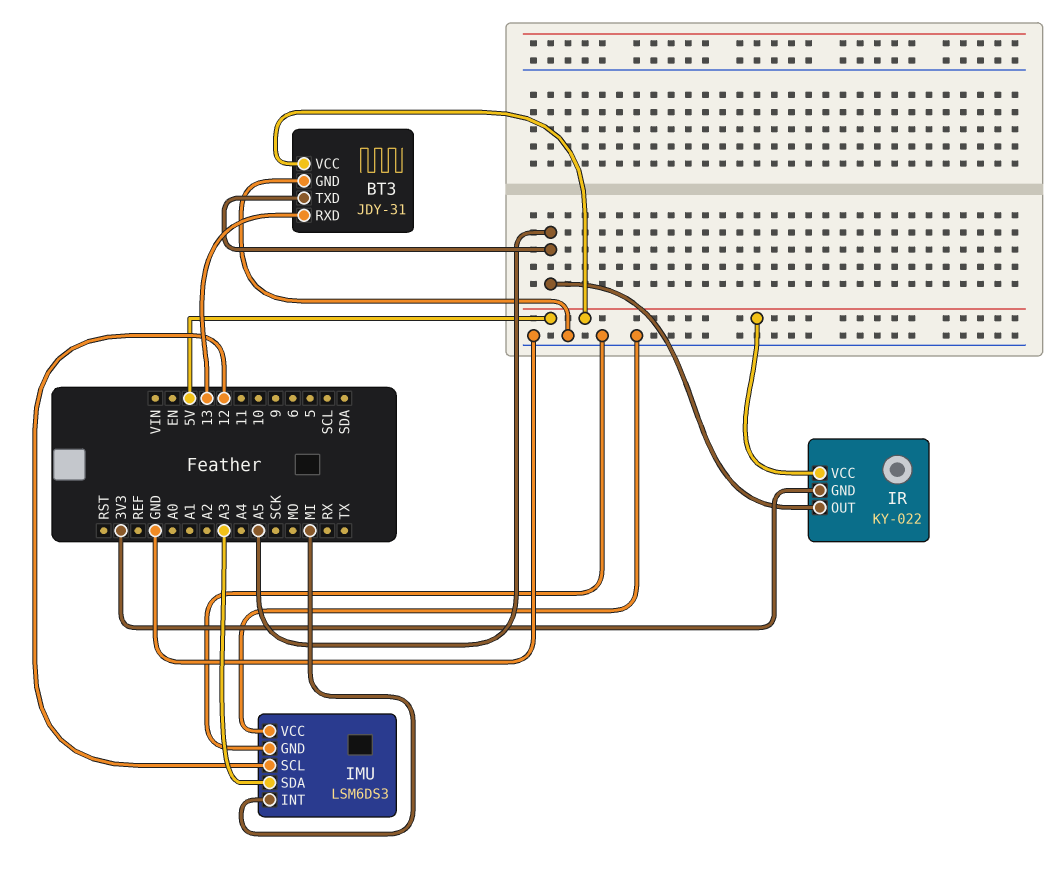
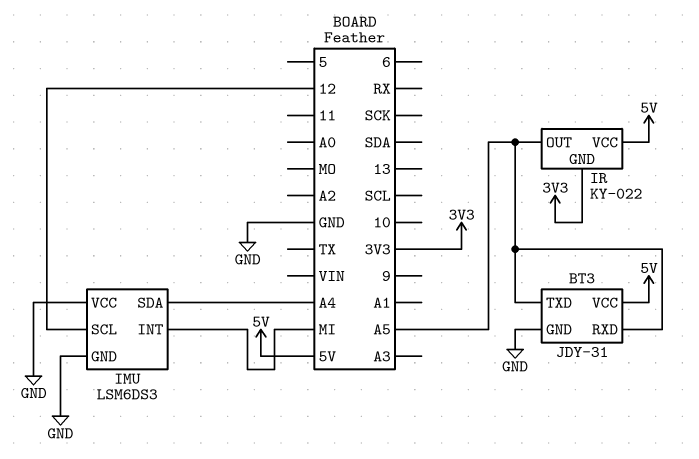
BT3 pin RXD: 13 -> A5
IMU pin SDA: A3 -> A4

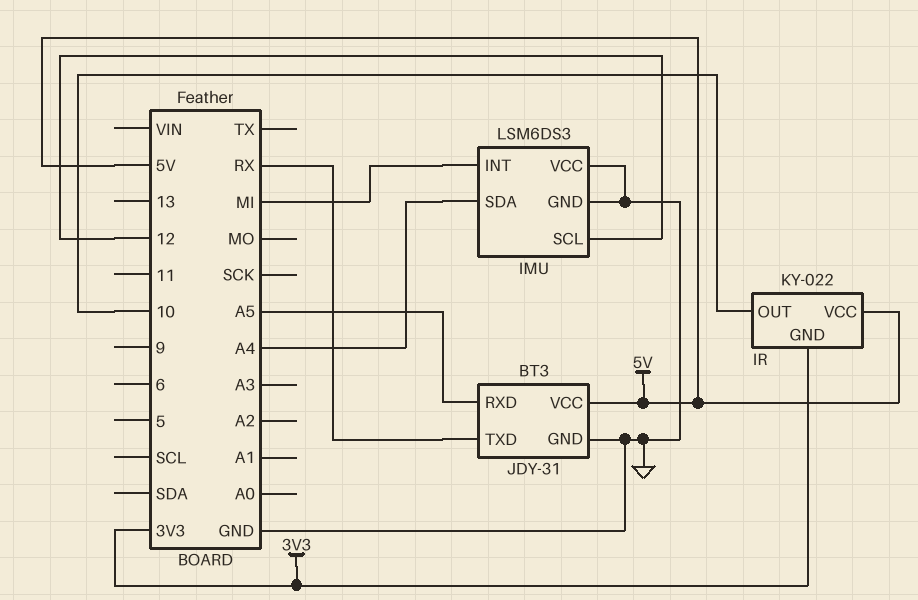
BT3 pin TXD: A5 -> RX
IR pin OUT: A5 -> 10

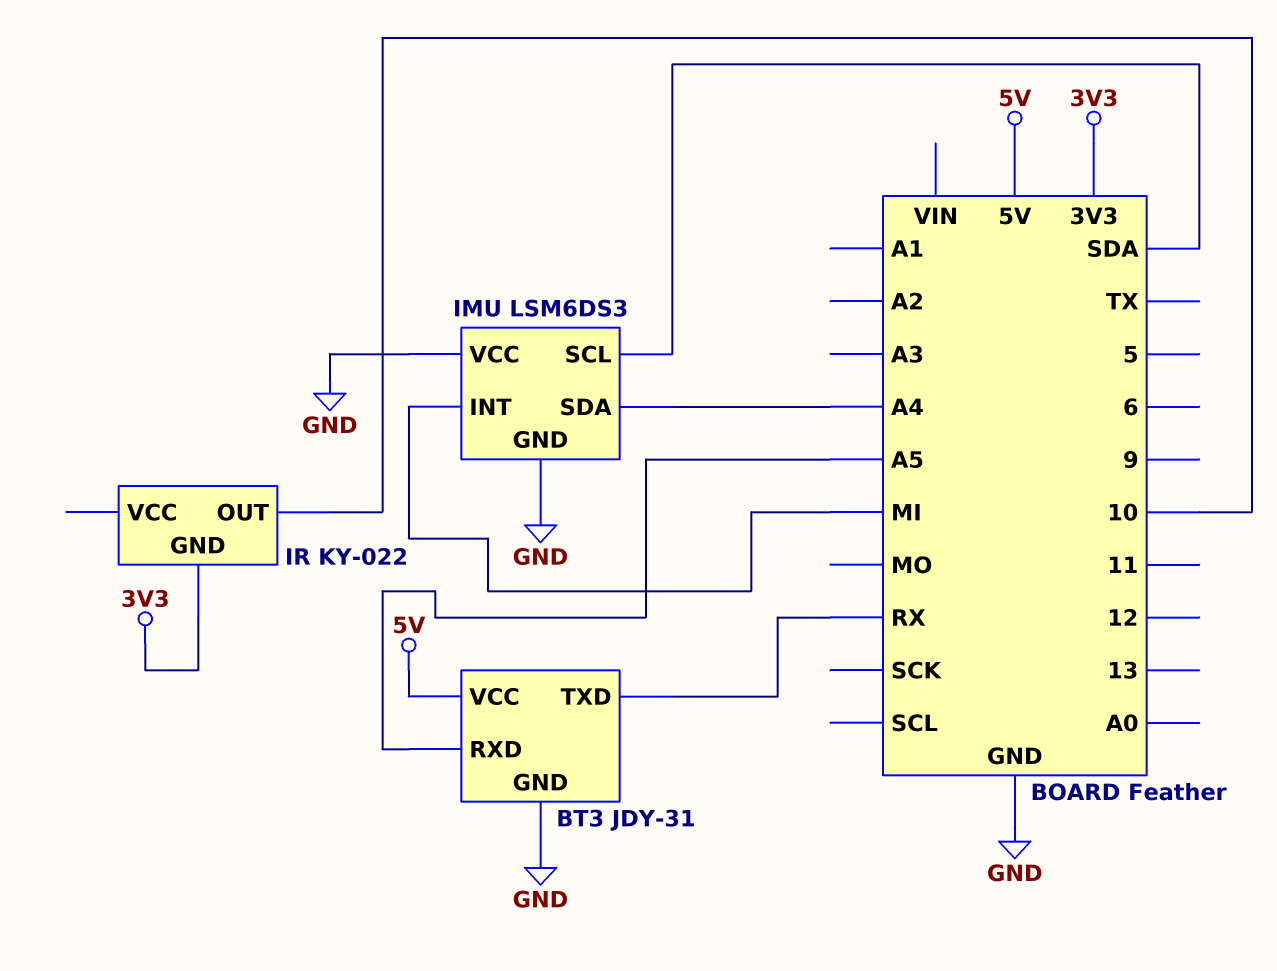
IMU pin SCL: 12 -> SDA
IR pin VCC: 5V -> none

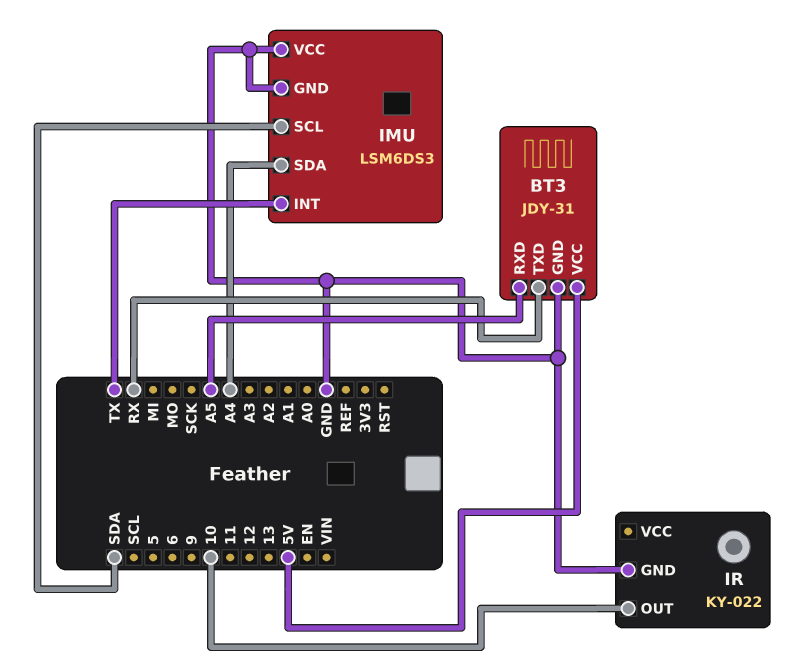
IMU pin INT: MI -> TX
IR pin GND: 3V3 -> GND

